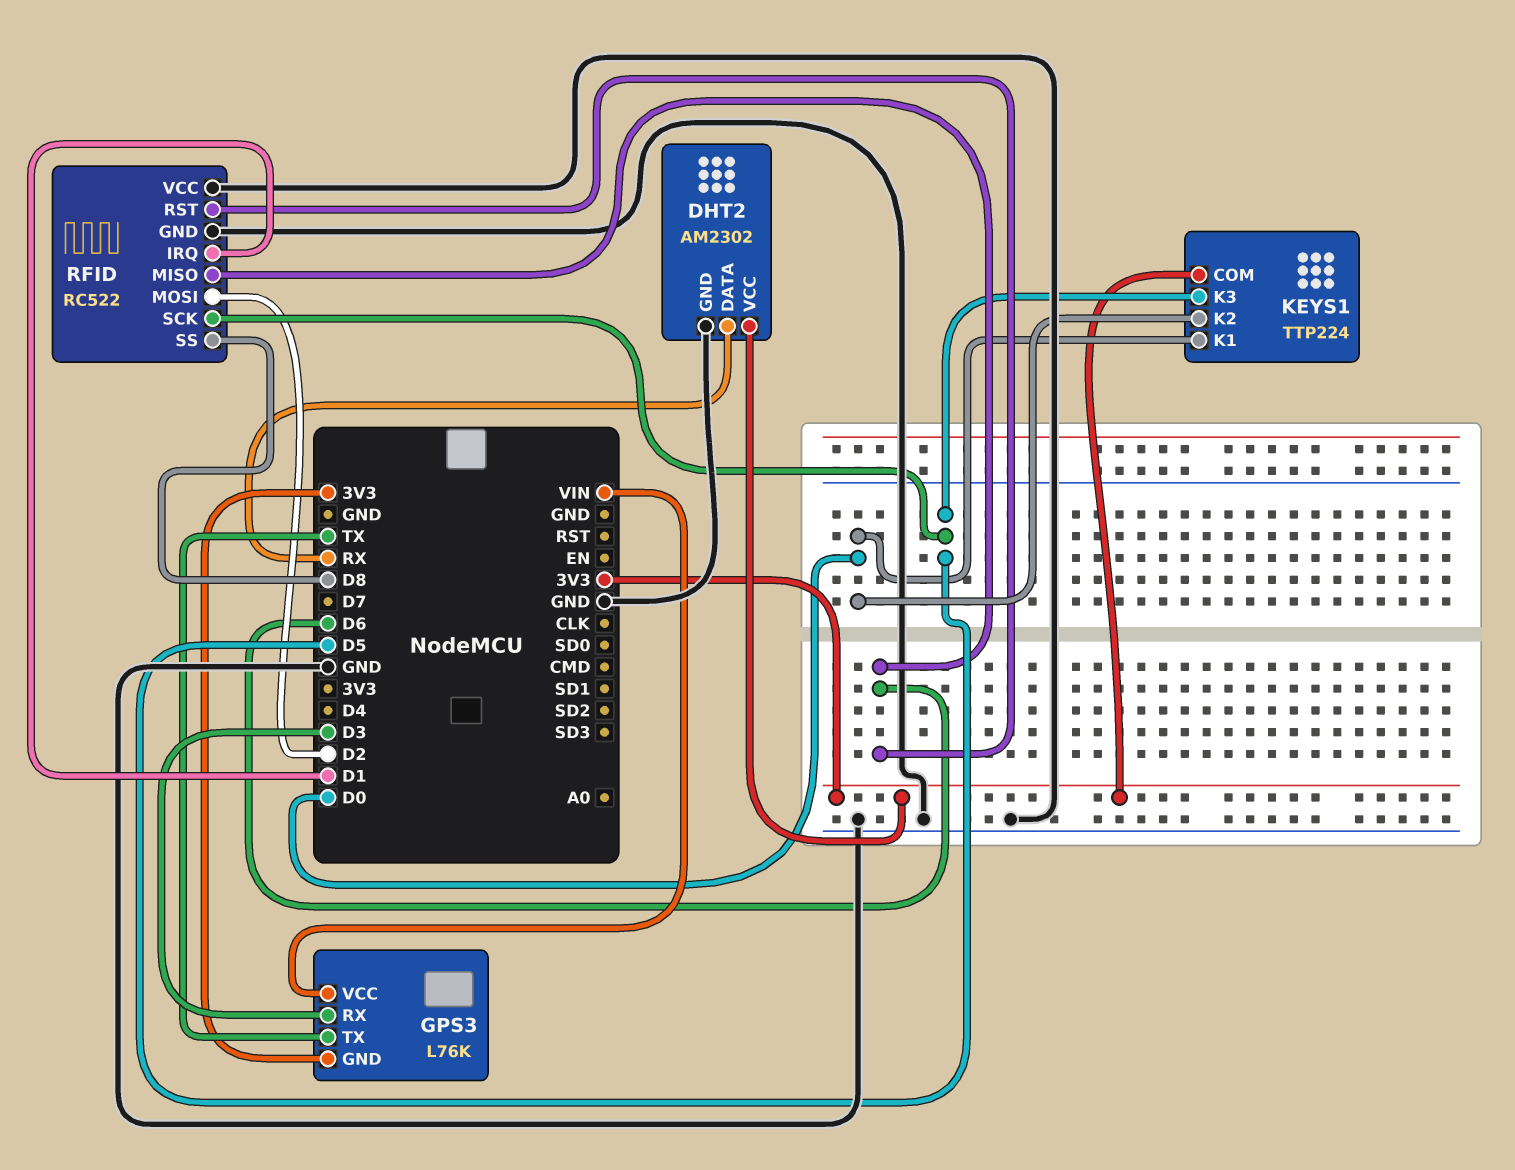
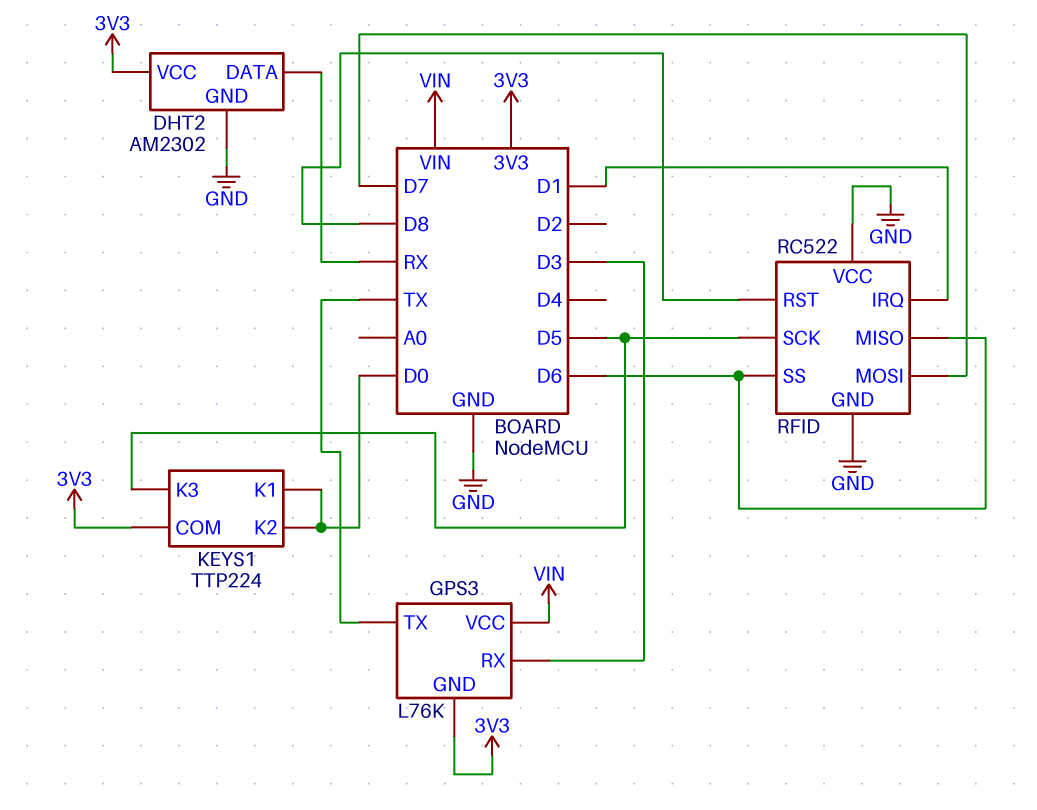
RFID pin MOSI: D2 -> D7
RFID pin RST: D6 -> D8
RFID pin SS: D8 -> D6

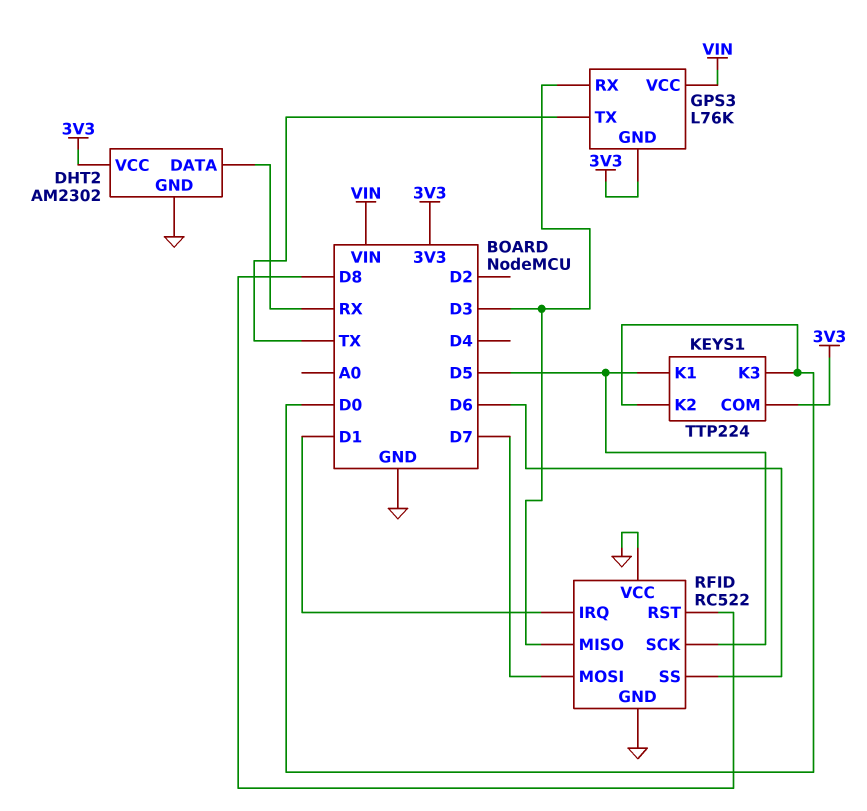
KEYS1 pin K1: D0 -> D5
KEYS1 pin K3: D5 -> D0
RFID pin MISO: D6 -> D3

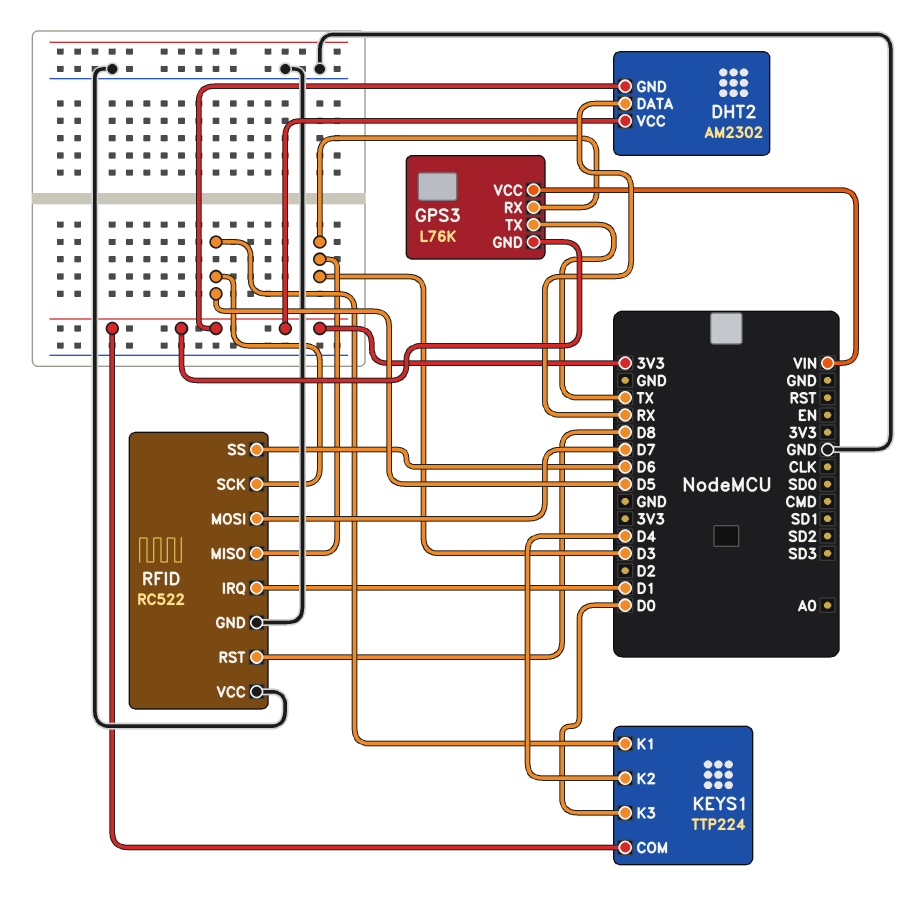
DHT2 pin GND: GND -> 3V3
KEYS1 pin K2: D0 -> D4

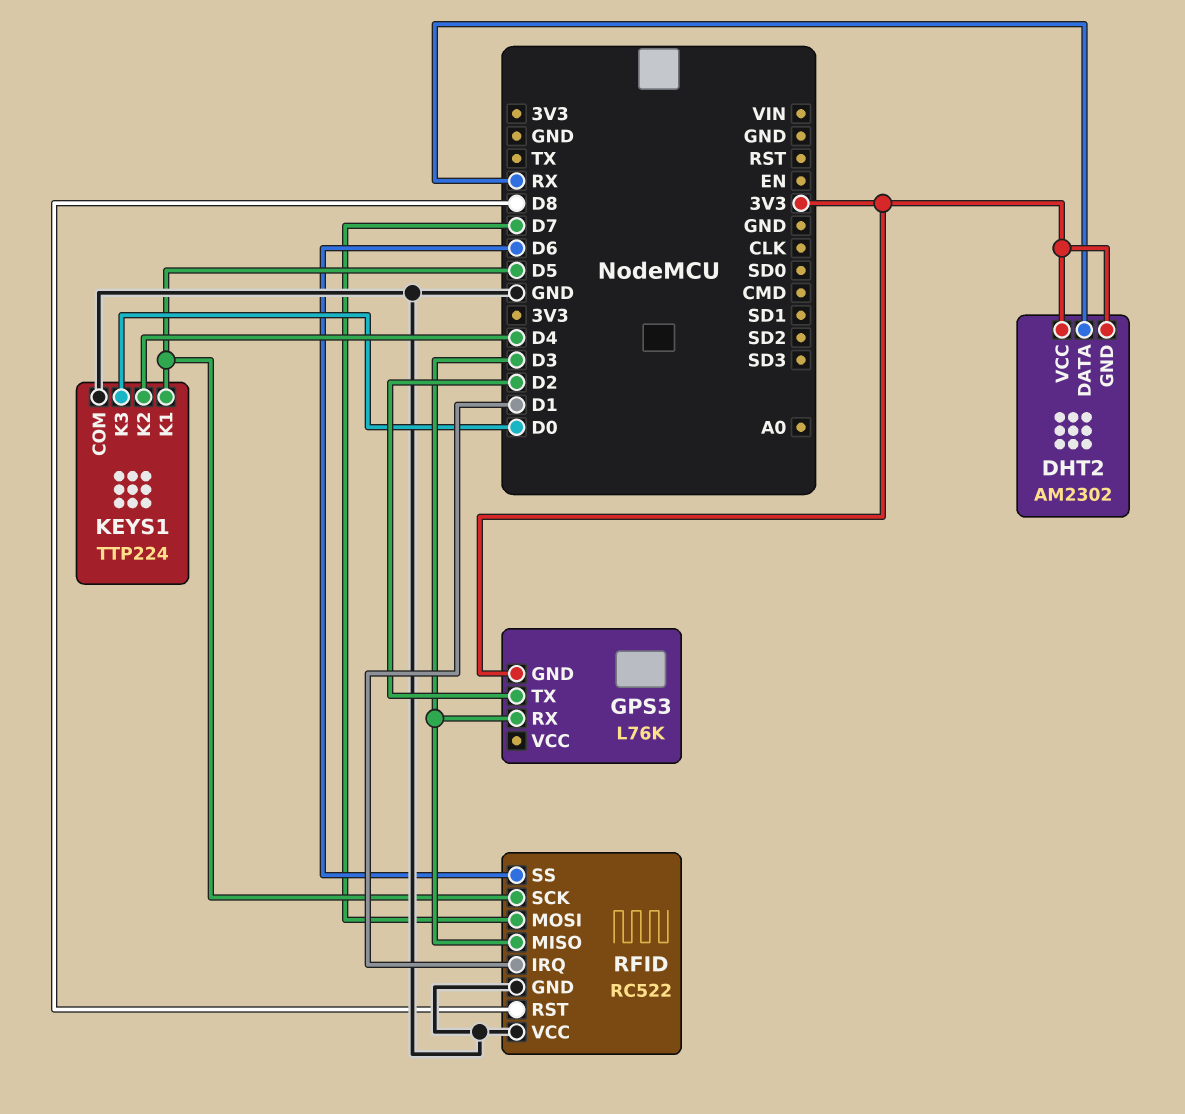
GPS3 pin TX: TX -> D2
GPS3 pin VCC: VIN -> none
KEYS1 pin COM: 3V3 -> GND

